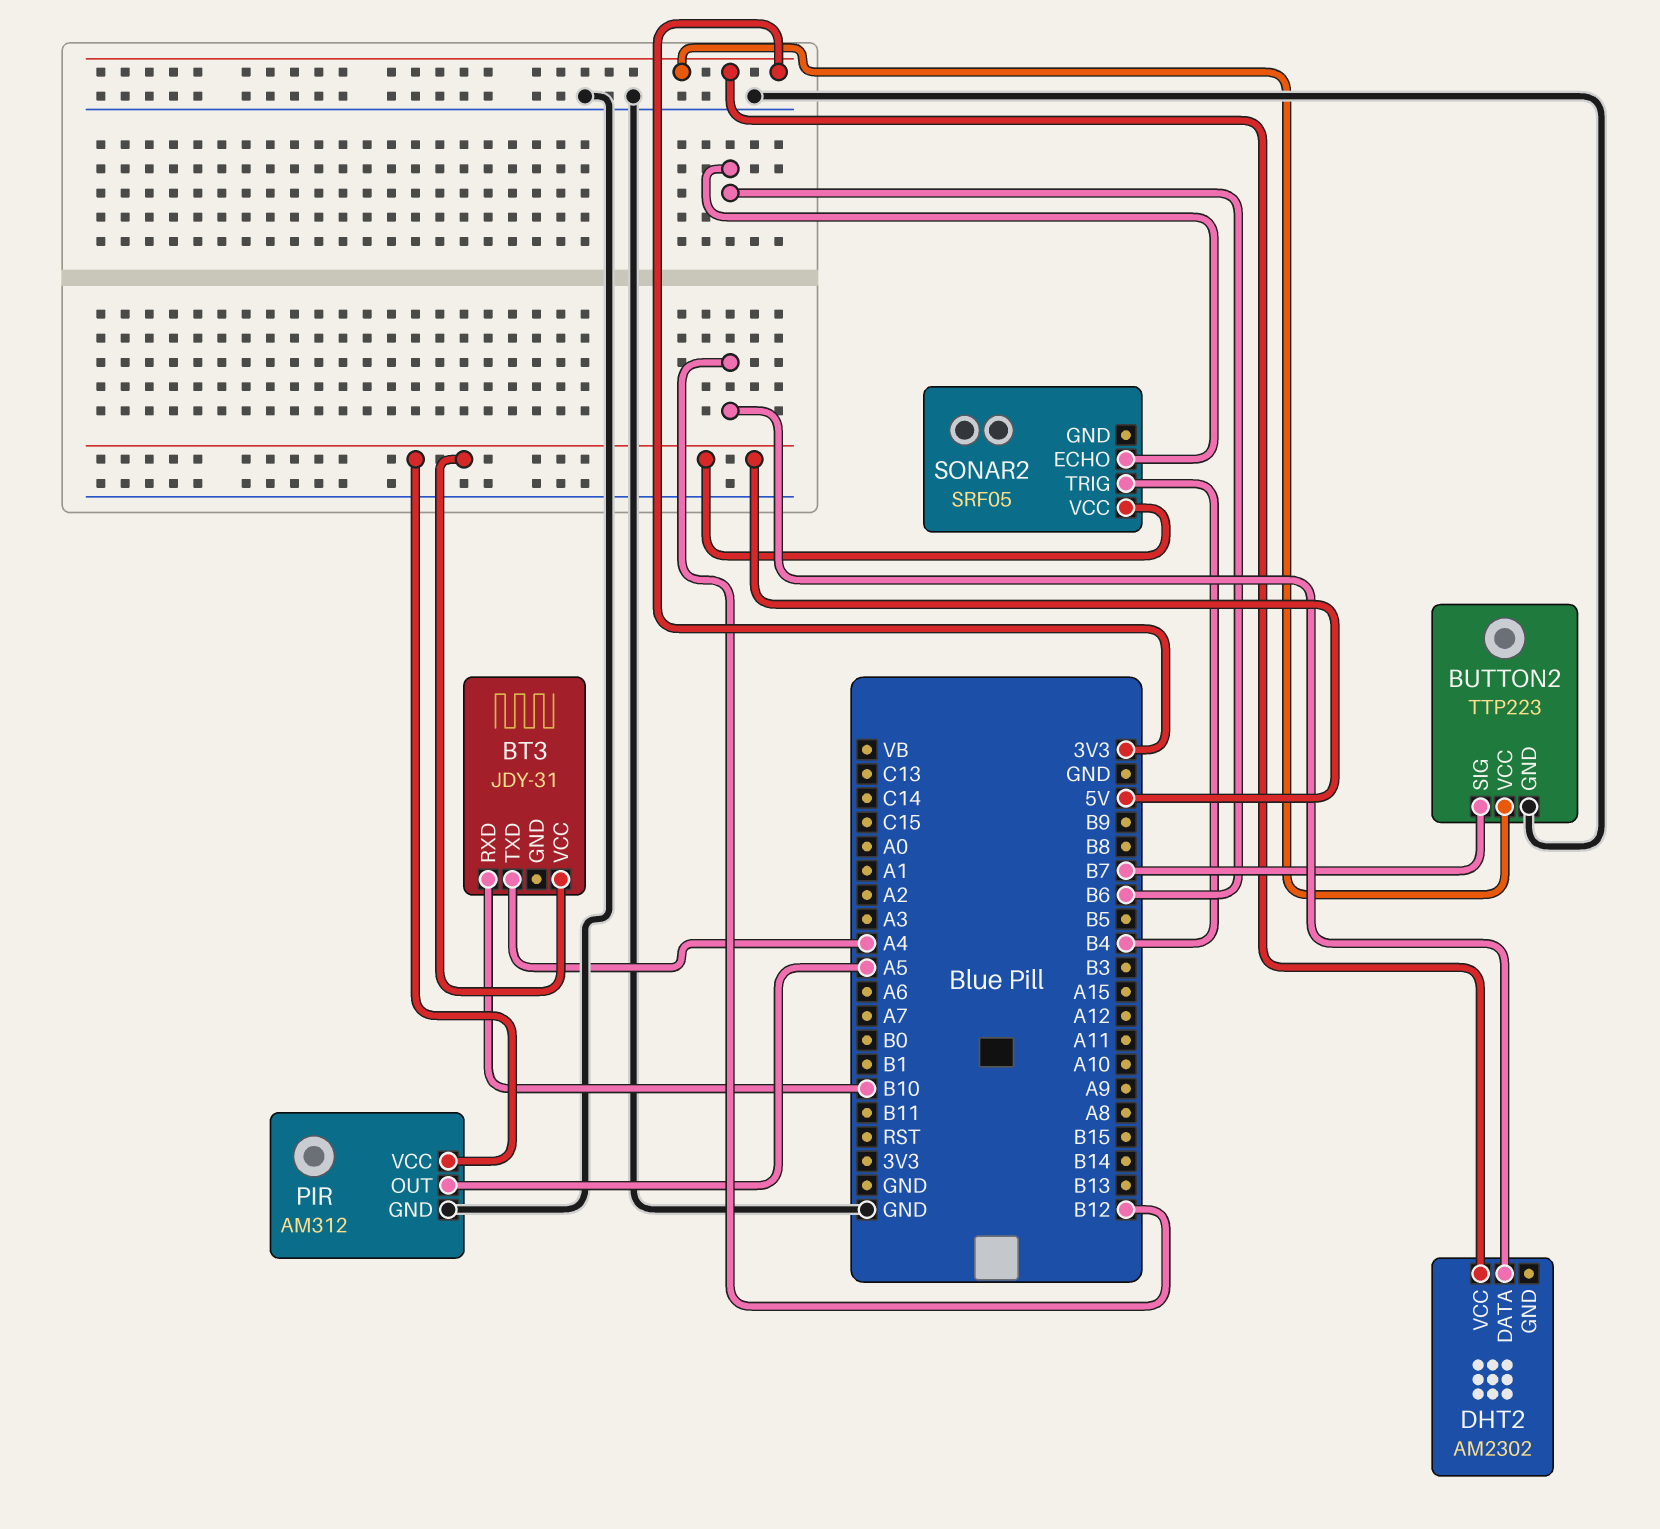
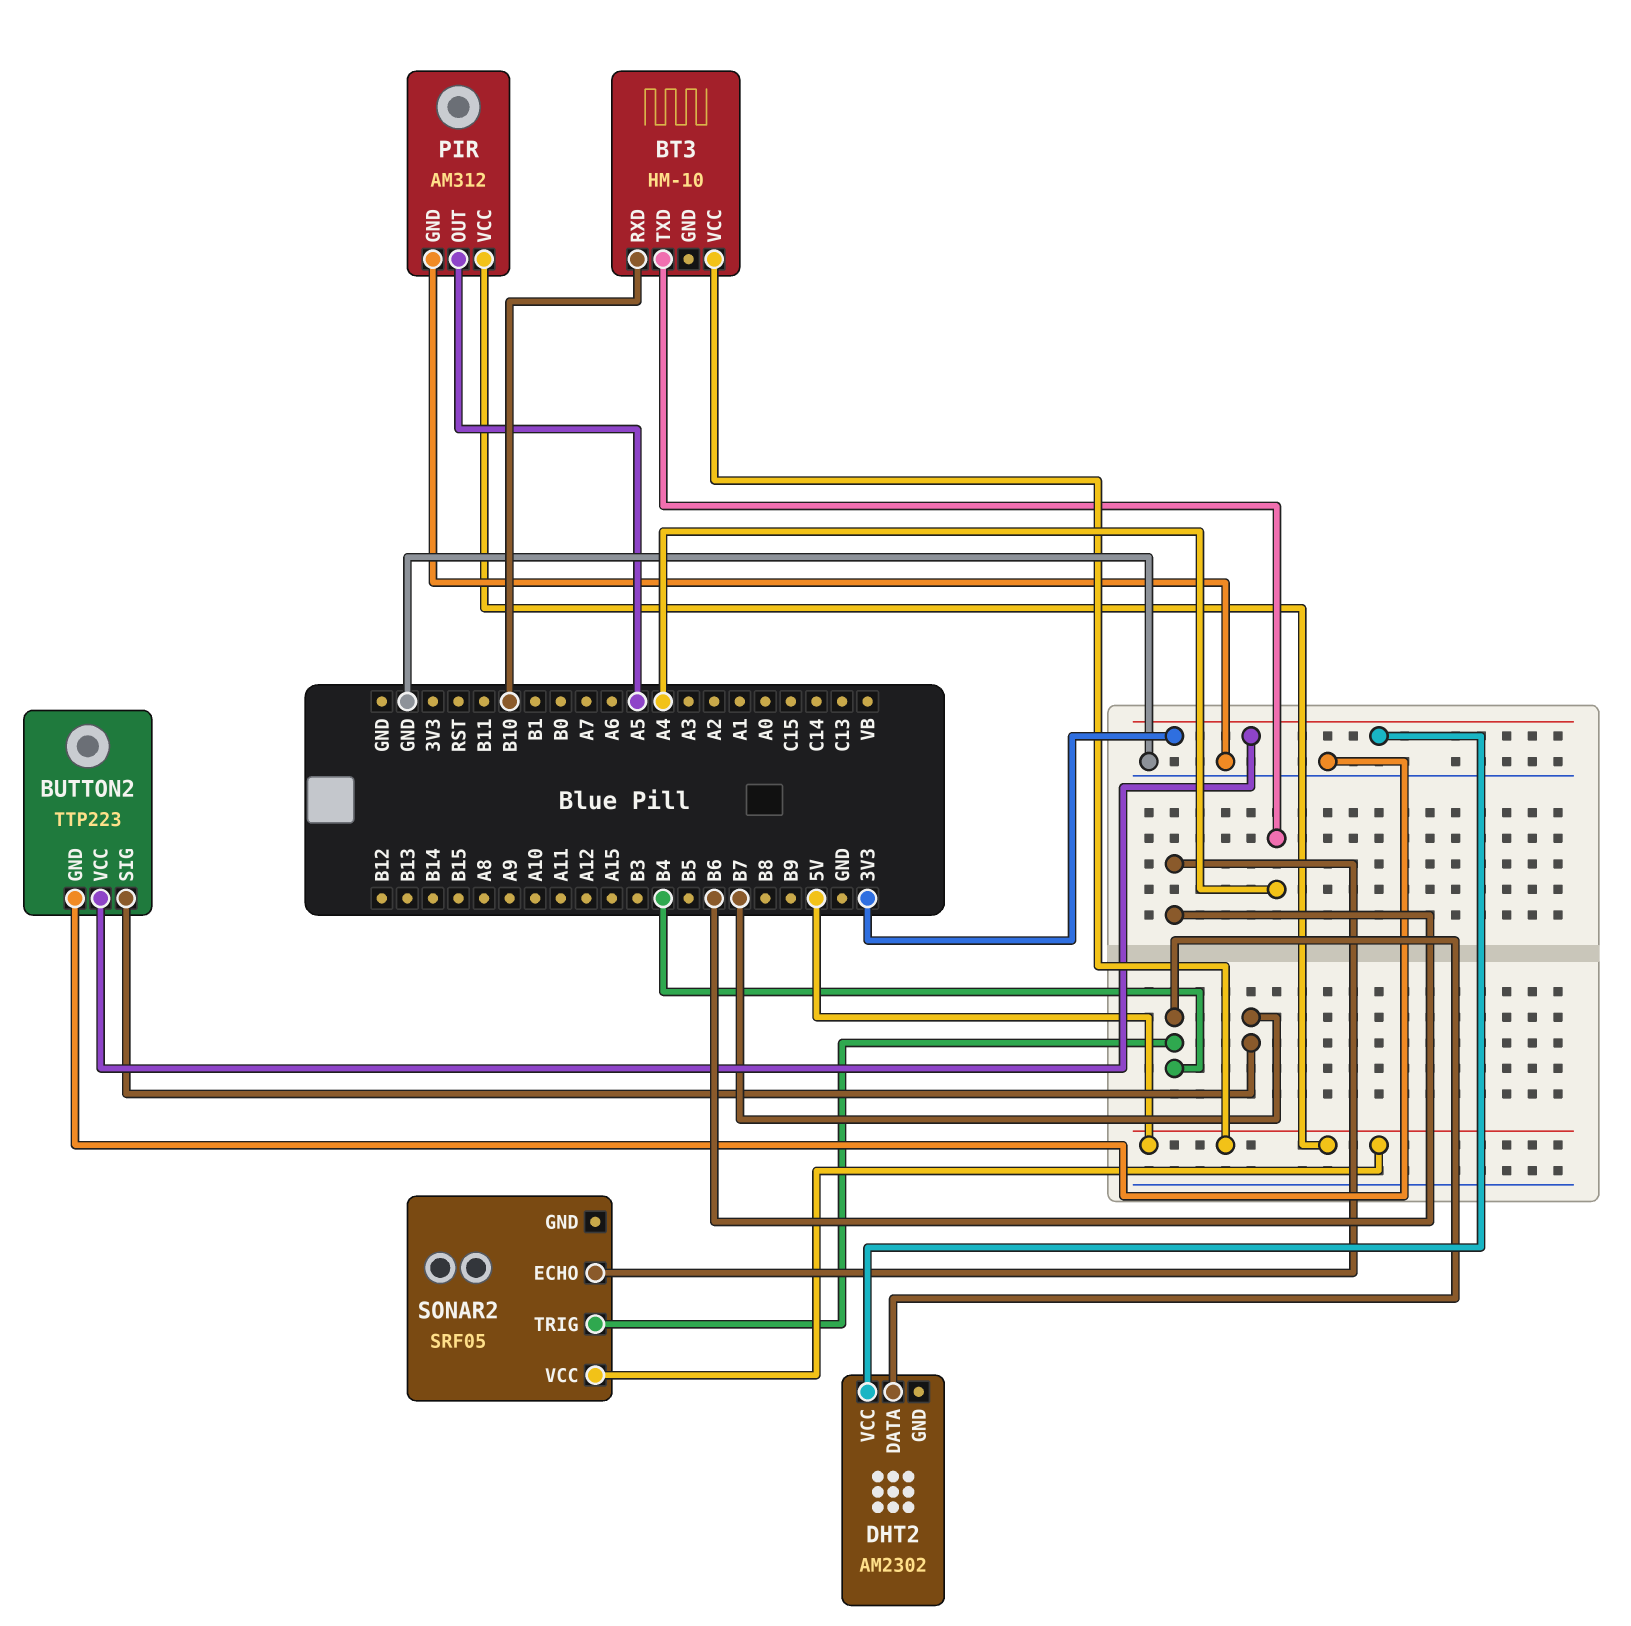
BT3: JDY-31 -> HM-10
DHT2 pin DATA: B12 -> B4

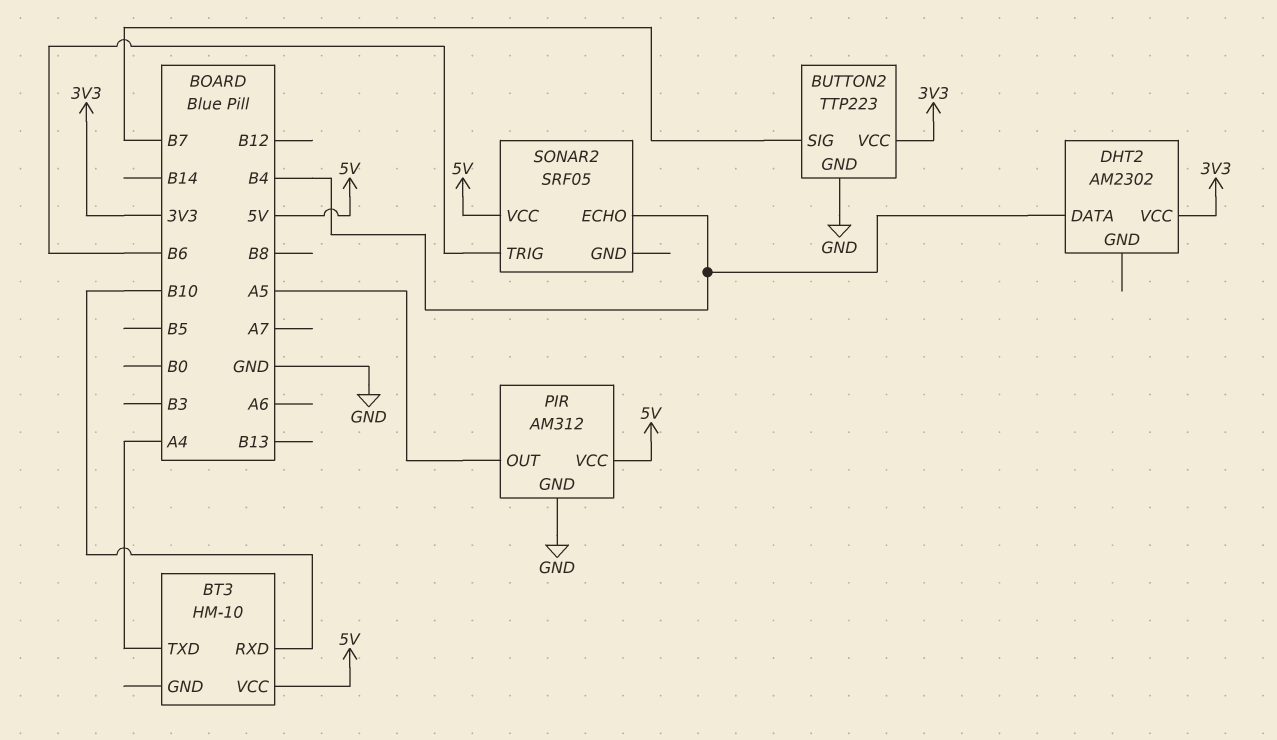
SONAR2 pin ECHO: B6 -> B4
SONAR2 pin TRIG: B4 -> B6

